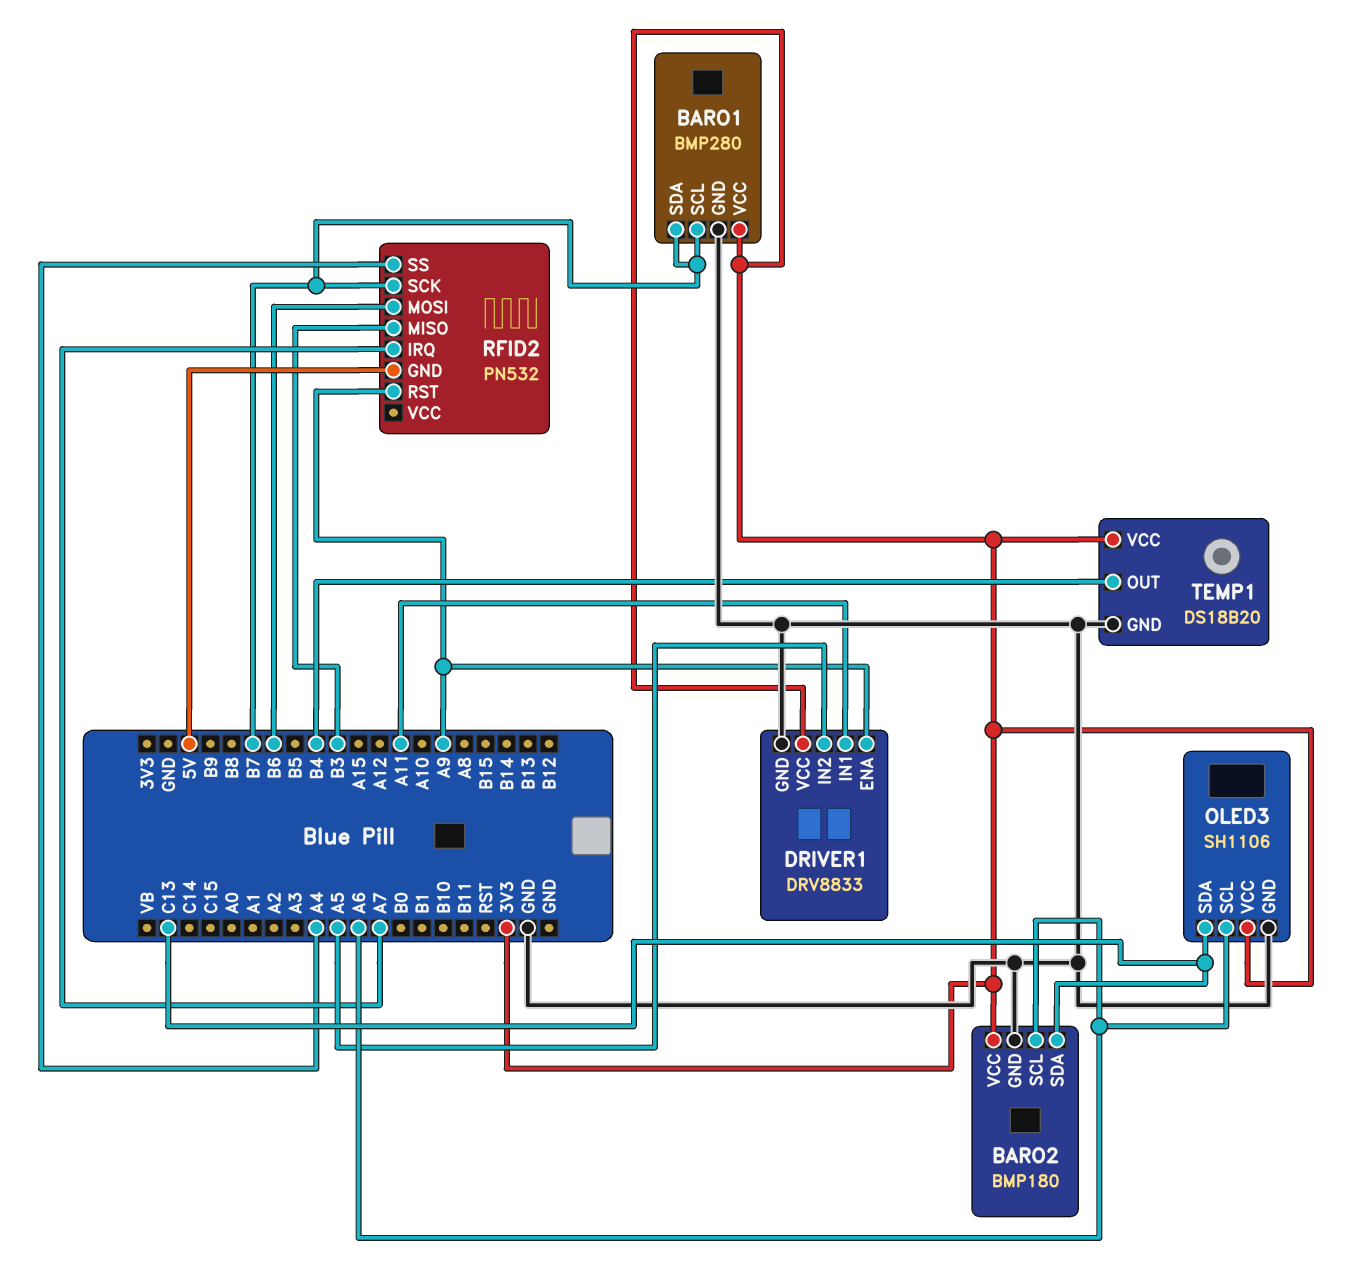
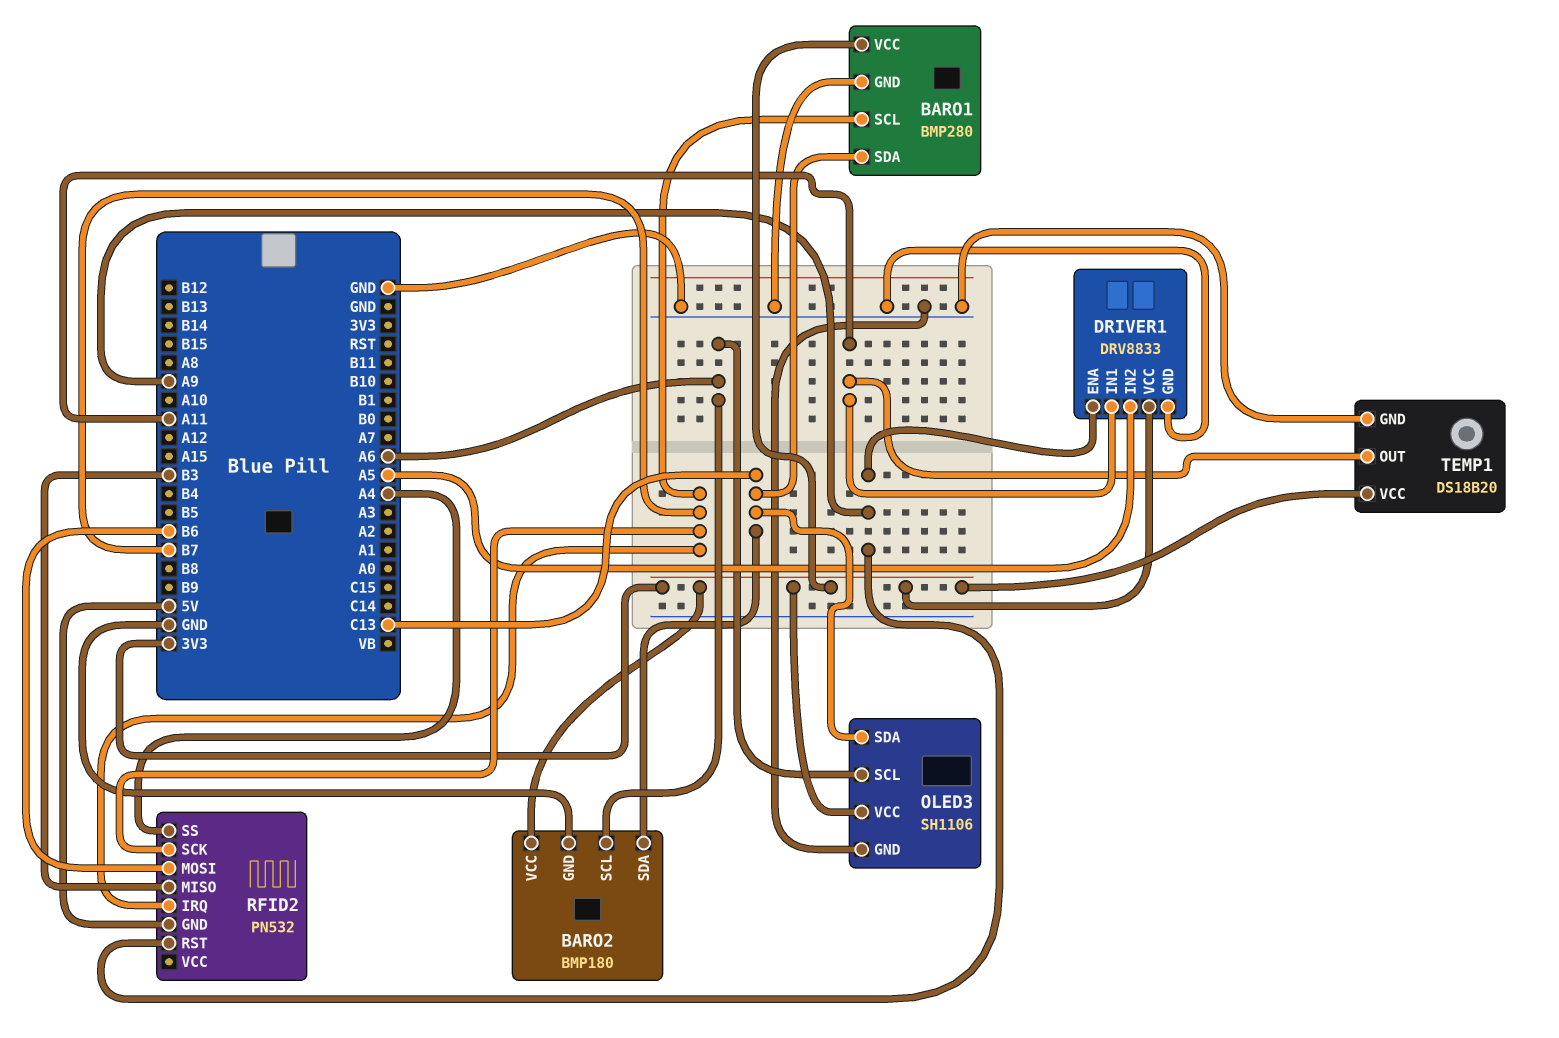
BARO1 pin SDA: B7 -> C13
RFID2 pin IRQ: A7 -> B7
TEMP1 pin OUT: B4 -> A11

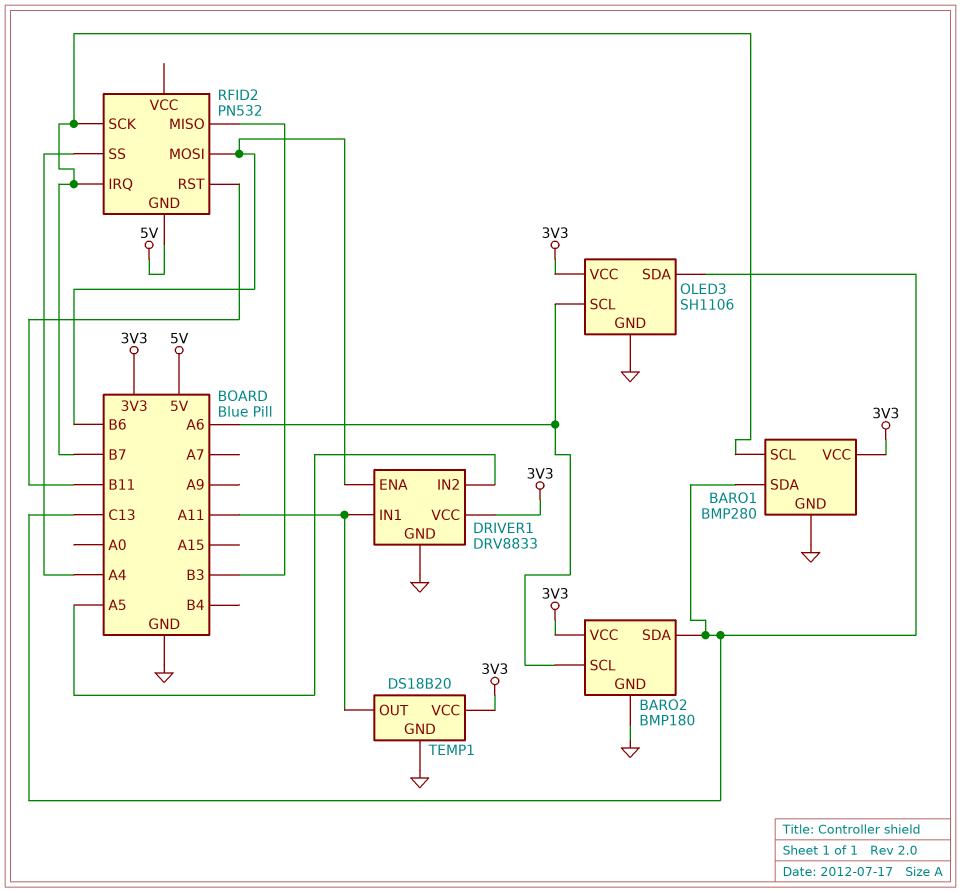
DRIVER1 pin ENA: A9 -> B6
RFID2 pin RST: A9 -> B11

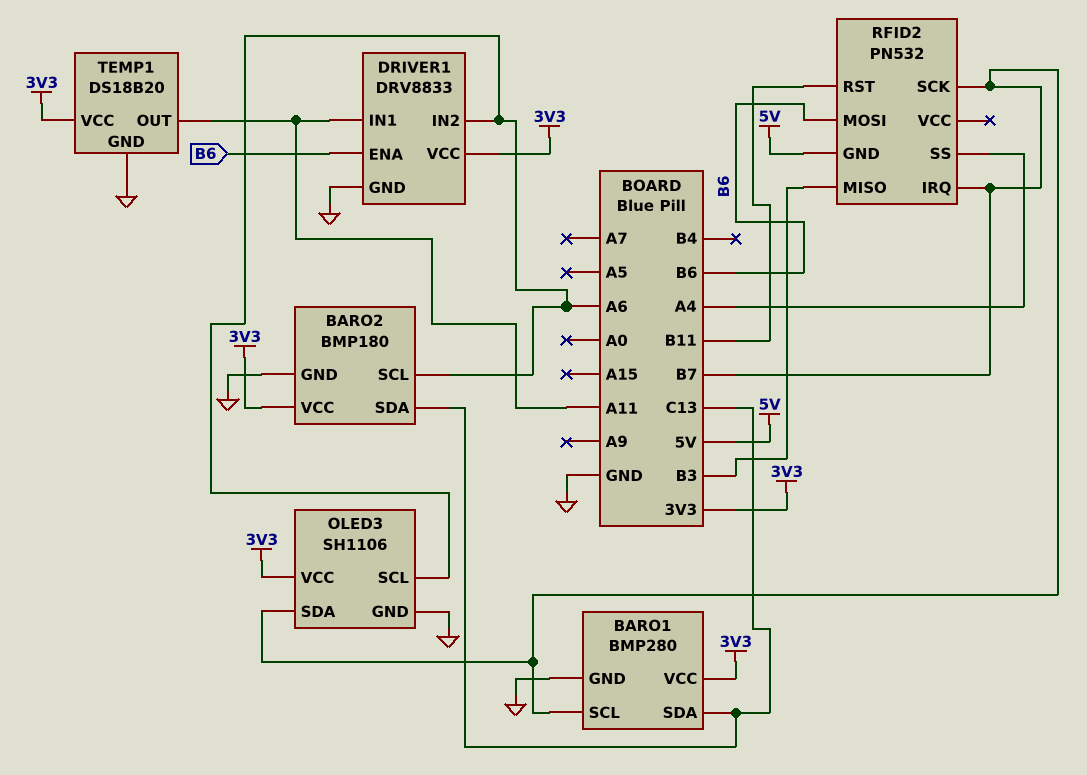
DRIVER1 pin IN2: A5 -> A6
OLED3 pin SDA: C13 -> B7

